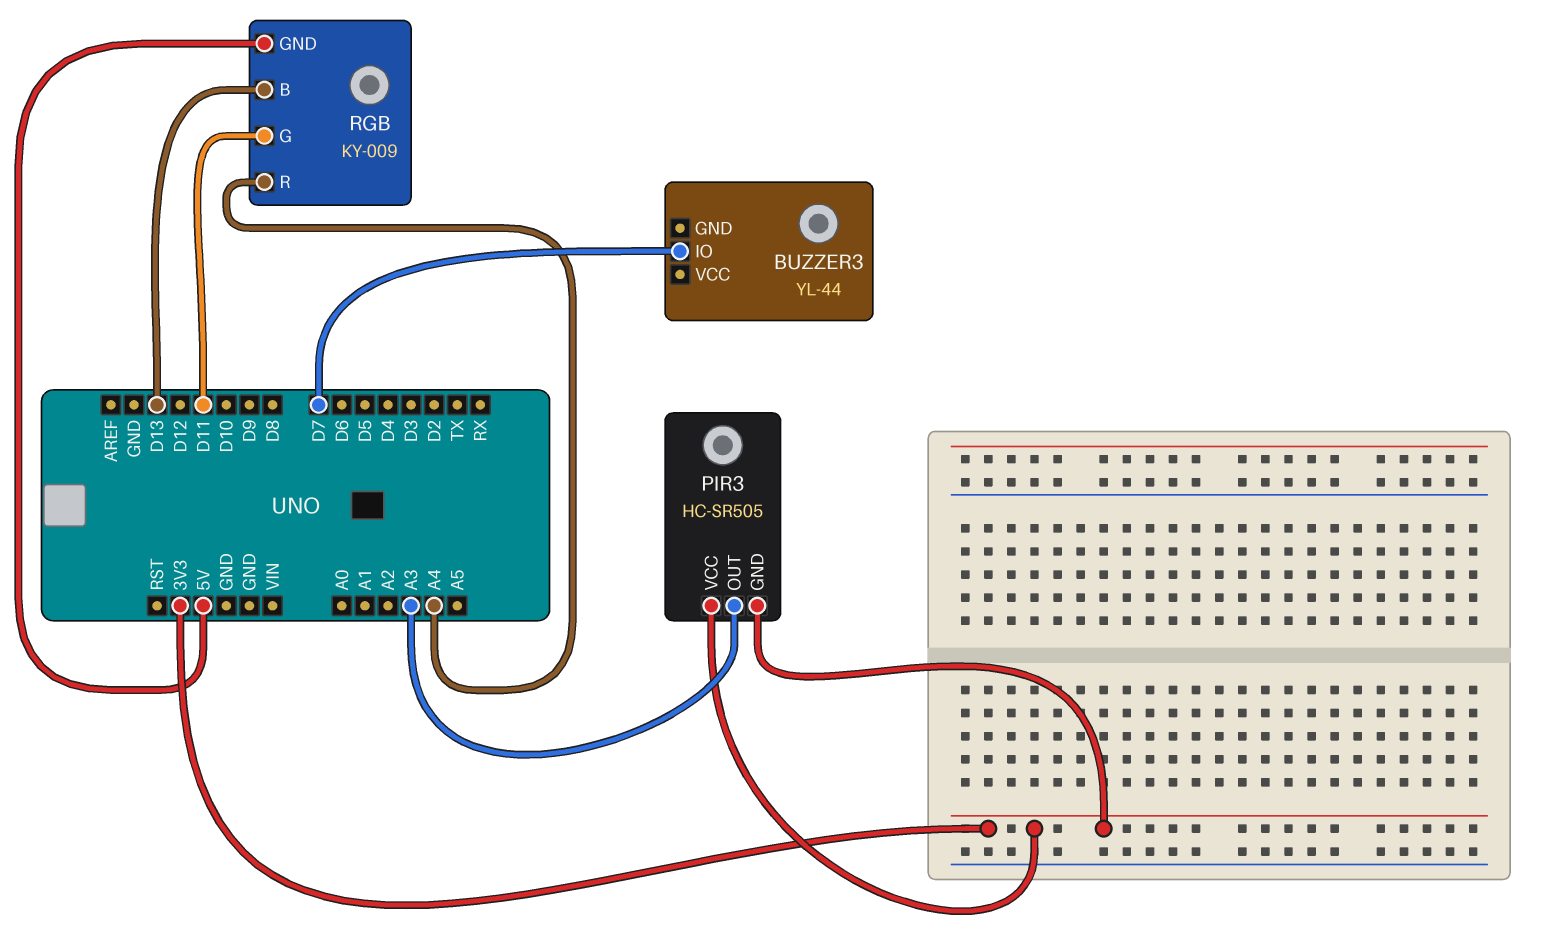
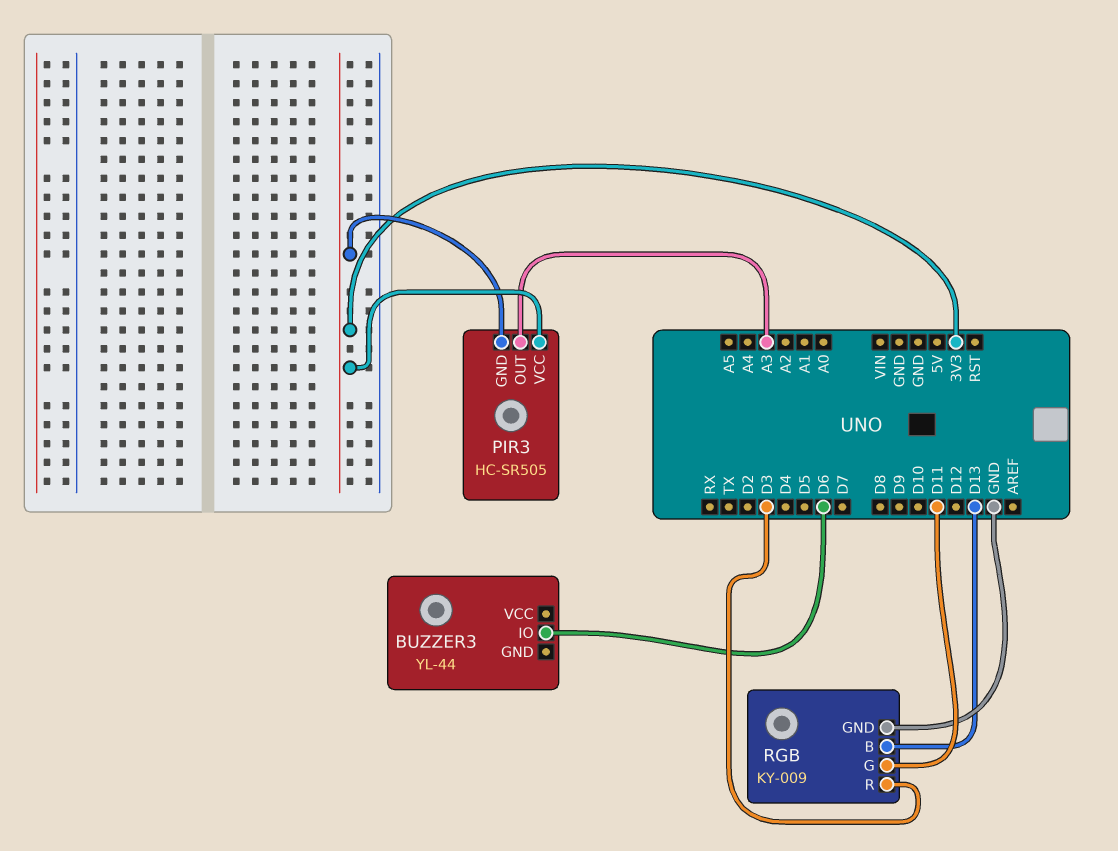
BUZZER3 pin IO: D7 -> D6
RGB pin GND: 5V -> GND
RGB pin R: A4 -> D3

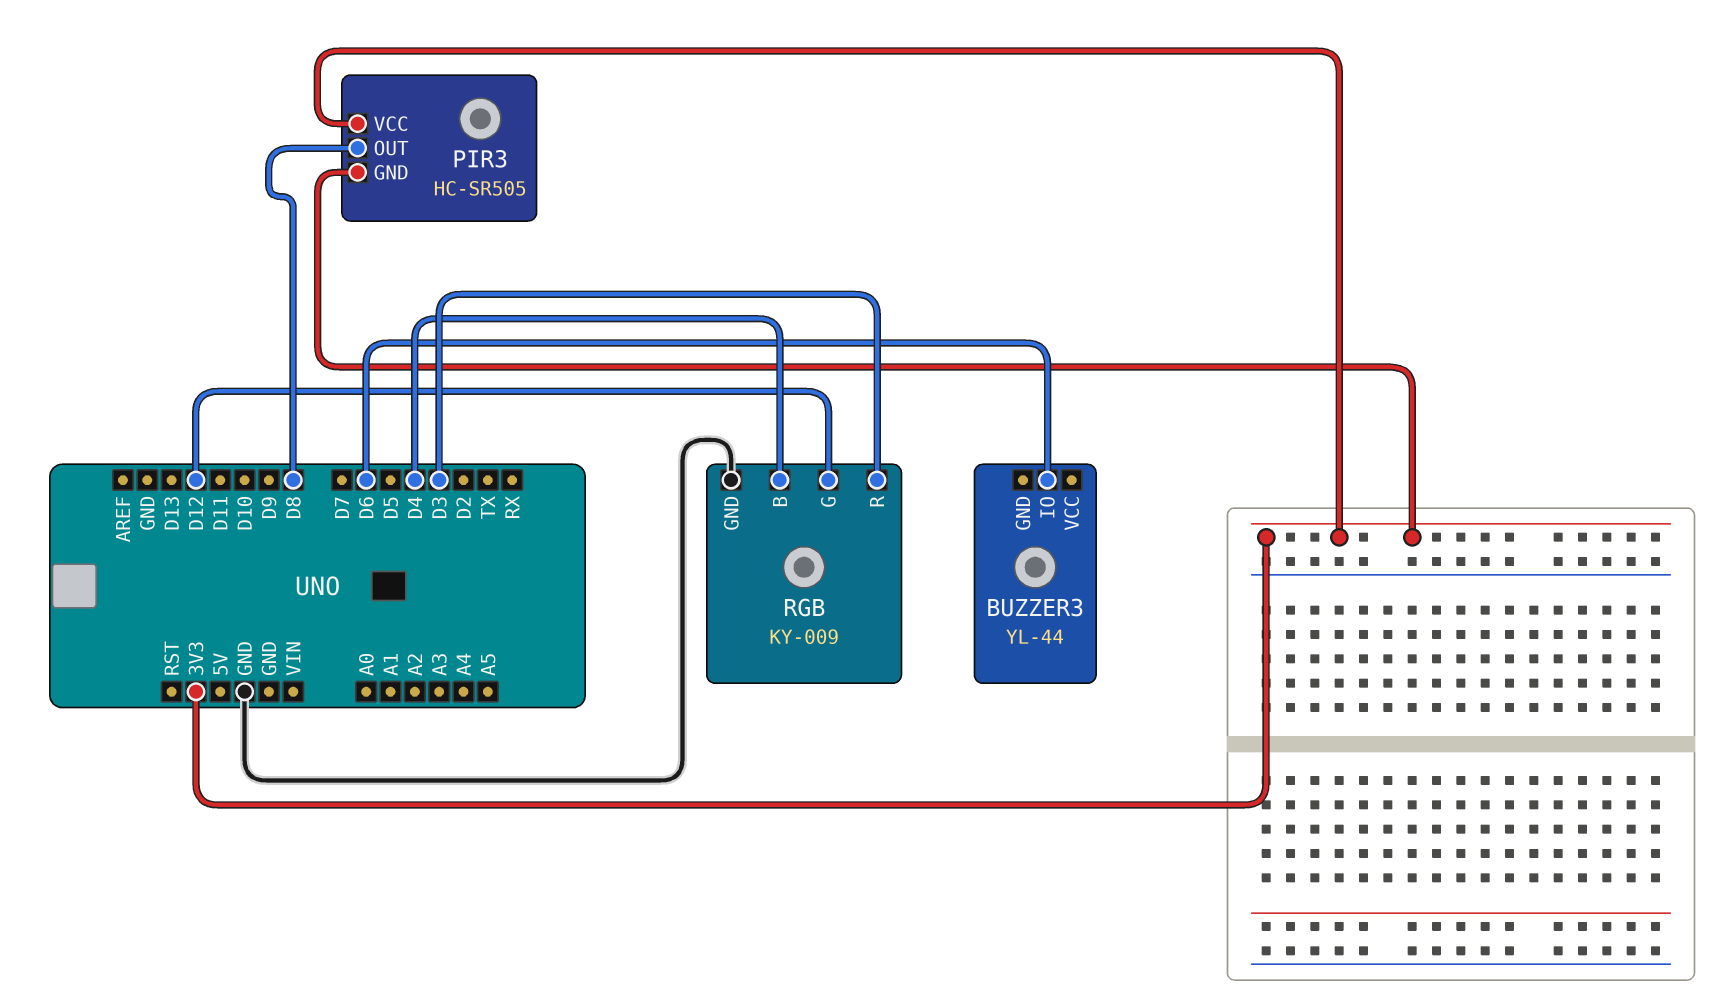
PIR3 pin OUT: A3 -> D8
RGB pin B: D13 -> D4
RGB pin G: D11 -> D12

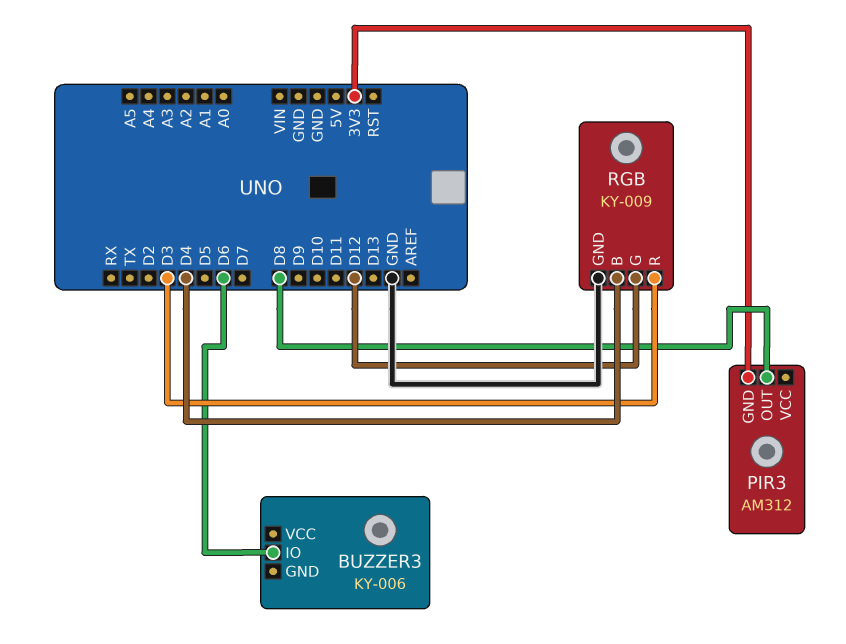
BUZZER3: YL-44 -> KY-006
PIR3: HC-SR505 -> AM312
PIR3 pin VCC: 3V3 -> none

